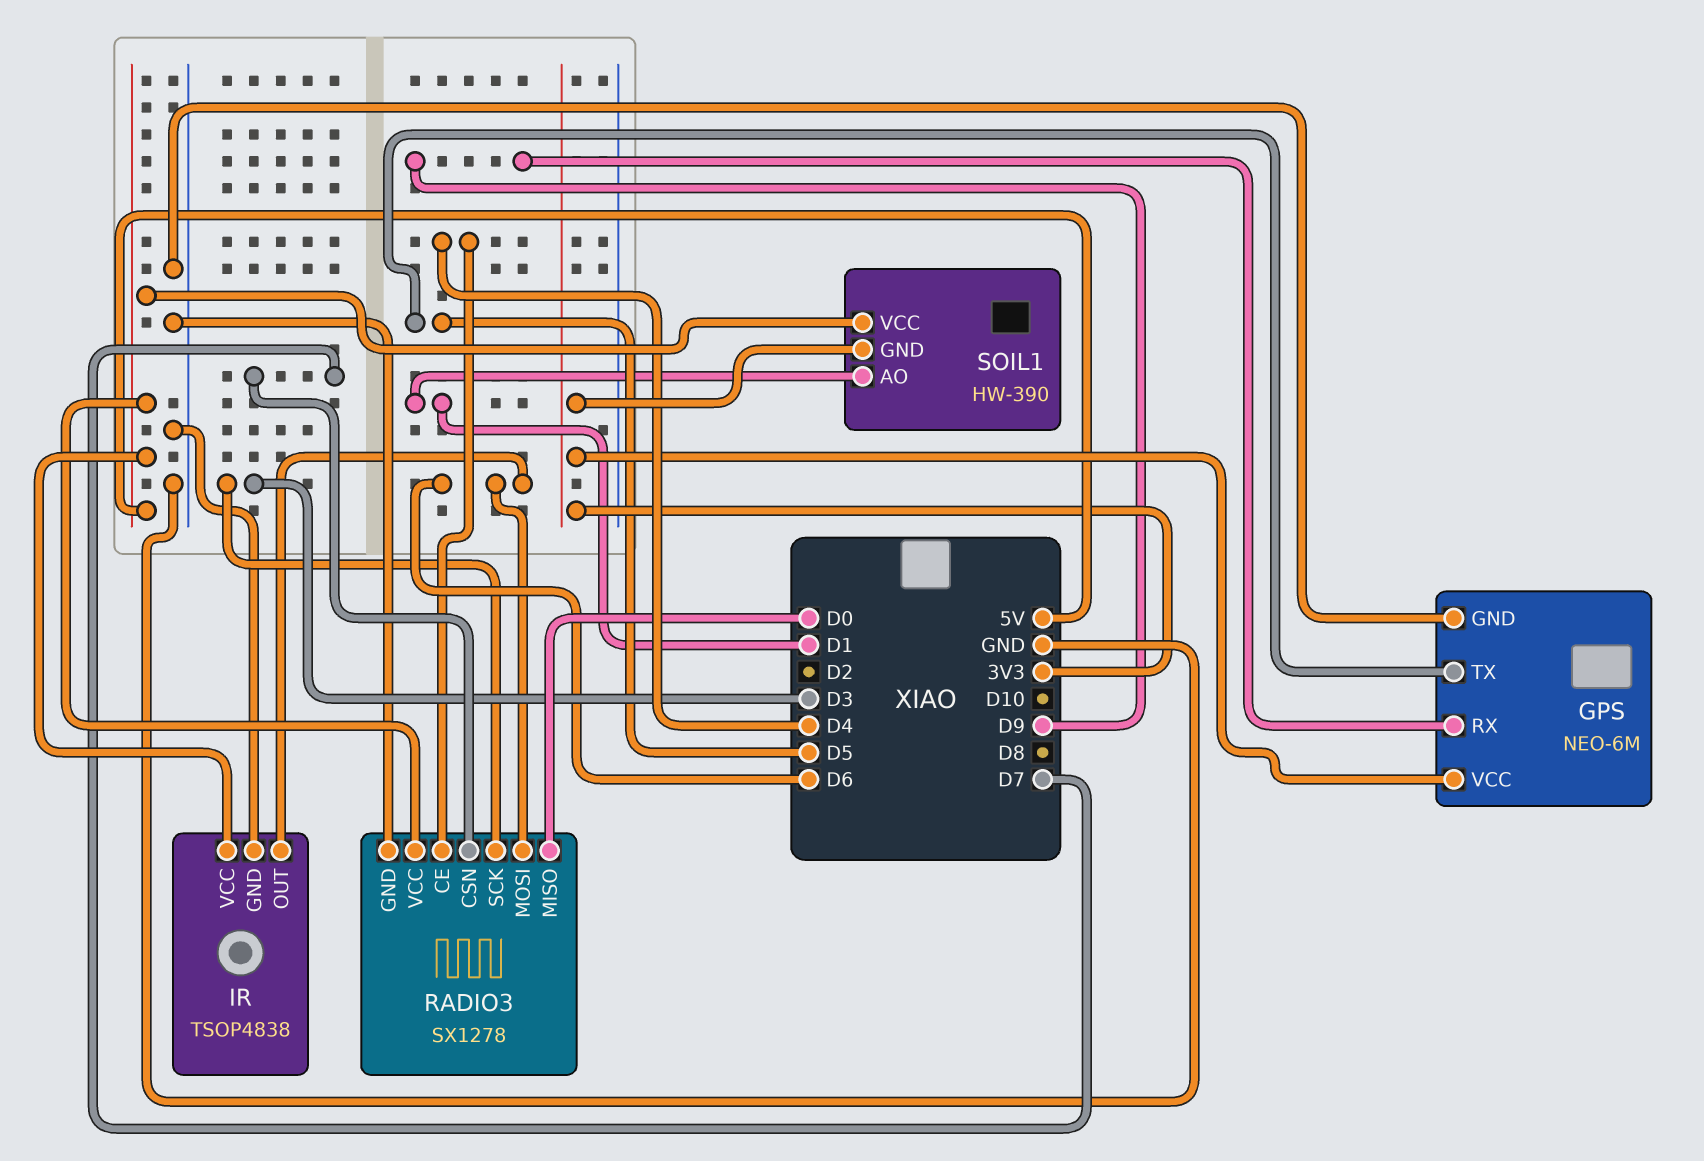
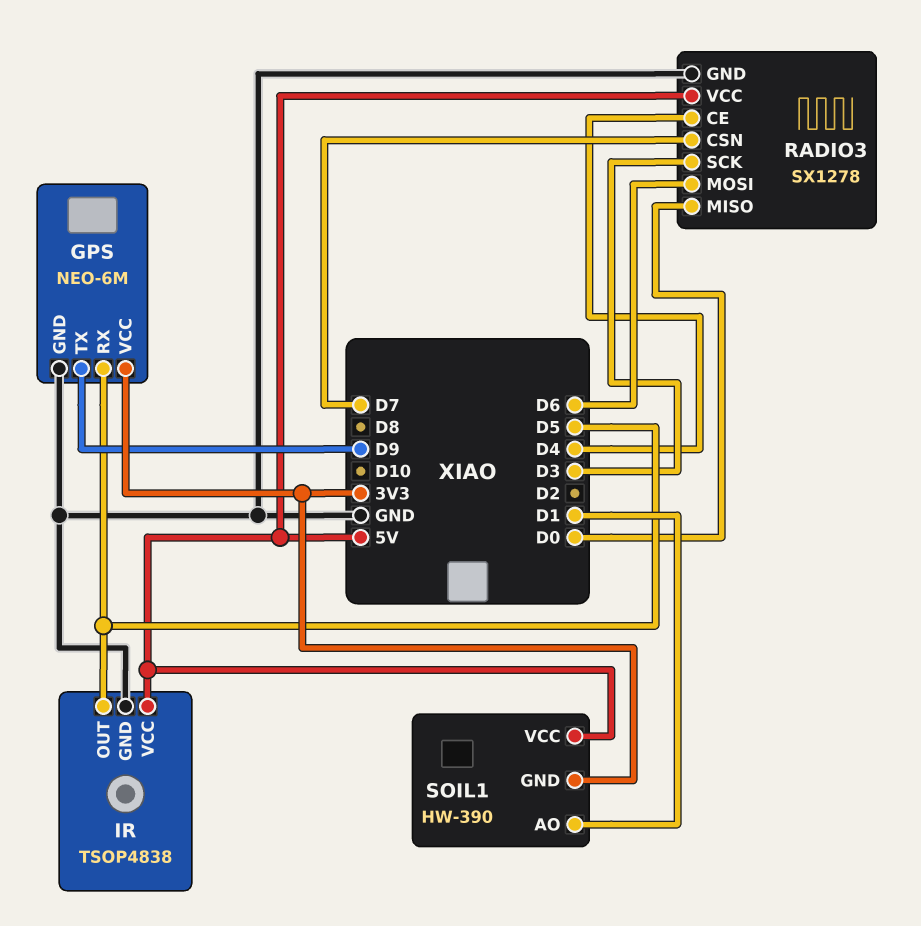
GPS pin RX: D9 -> D5
GPS pin TX: D5 -> D9
IR pin OUT: D6 -> D5

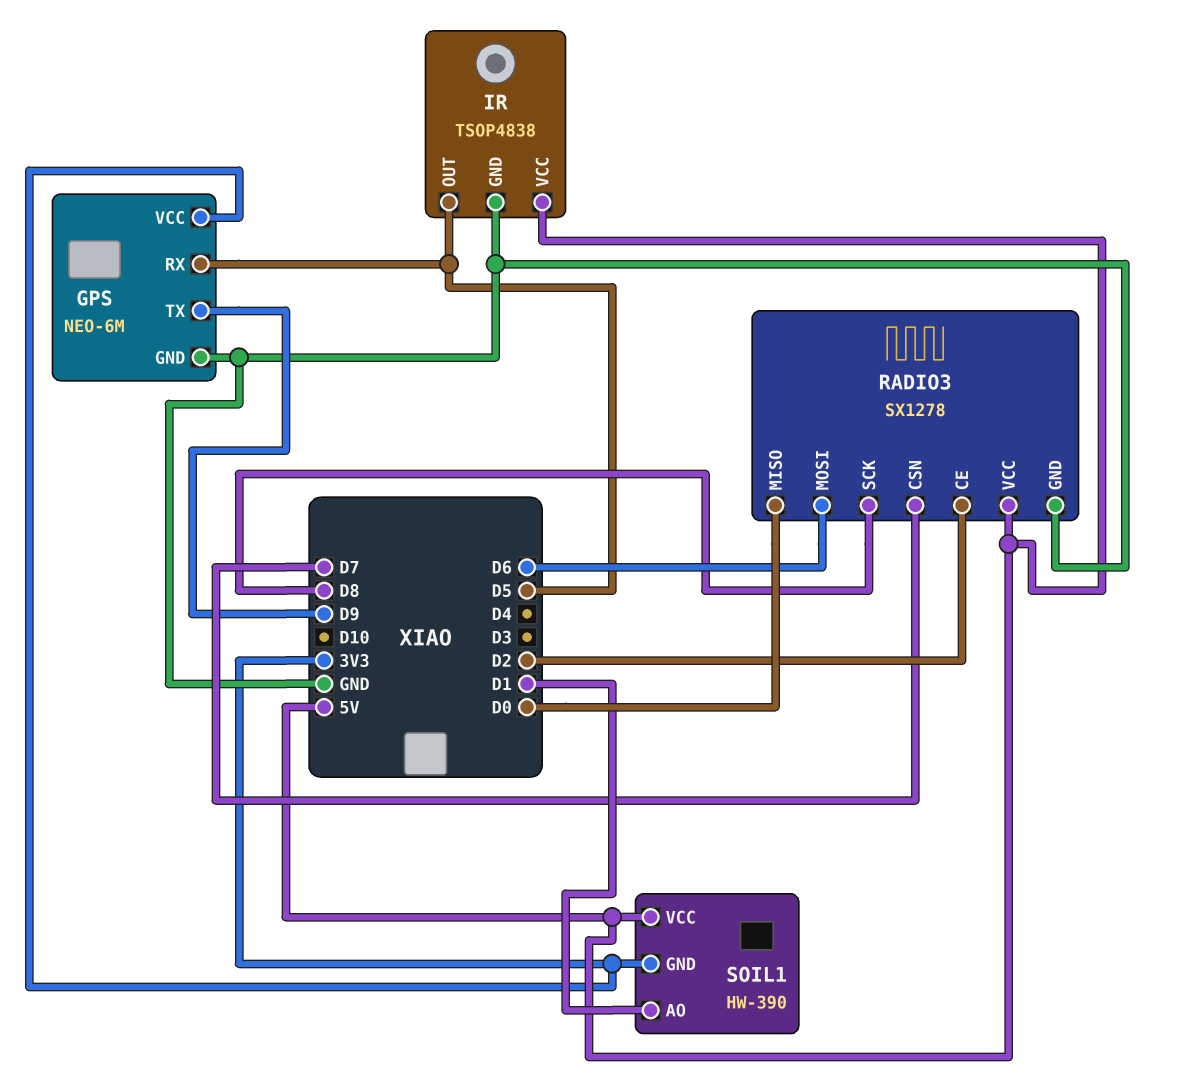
RADIO3 pin CE: D4 -> D2
RADIO3 pin SCK: D3 -> D8

